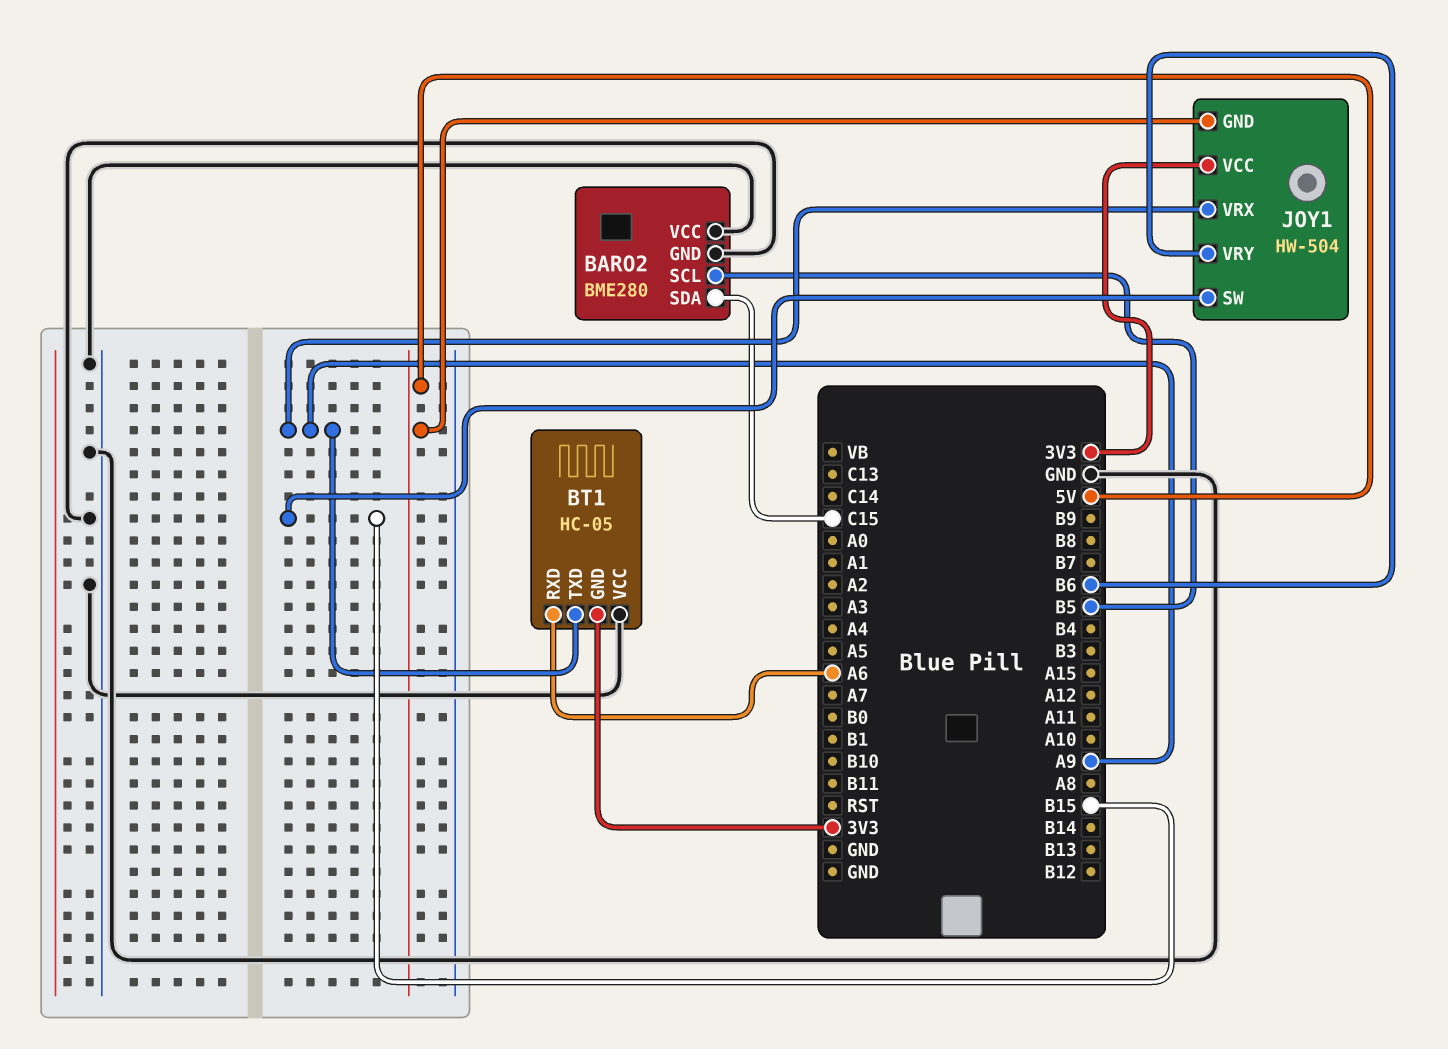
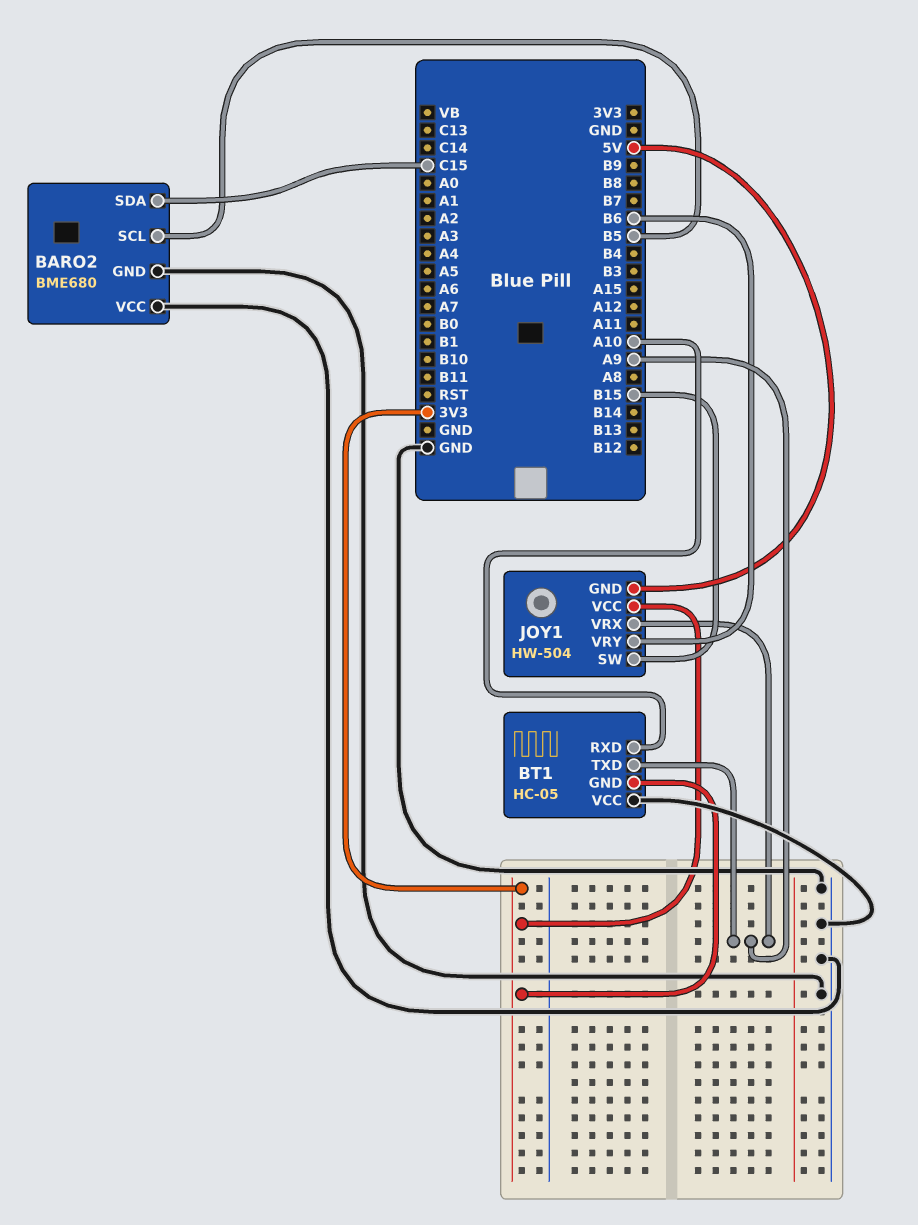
BARO2: BME280 -> BME680
BT1 pin RXD: A6 -> A10

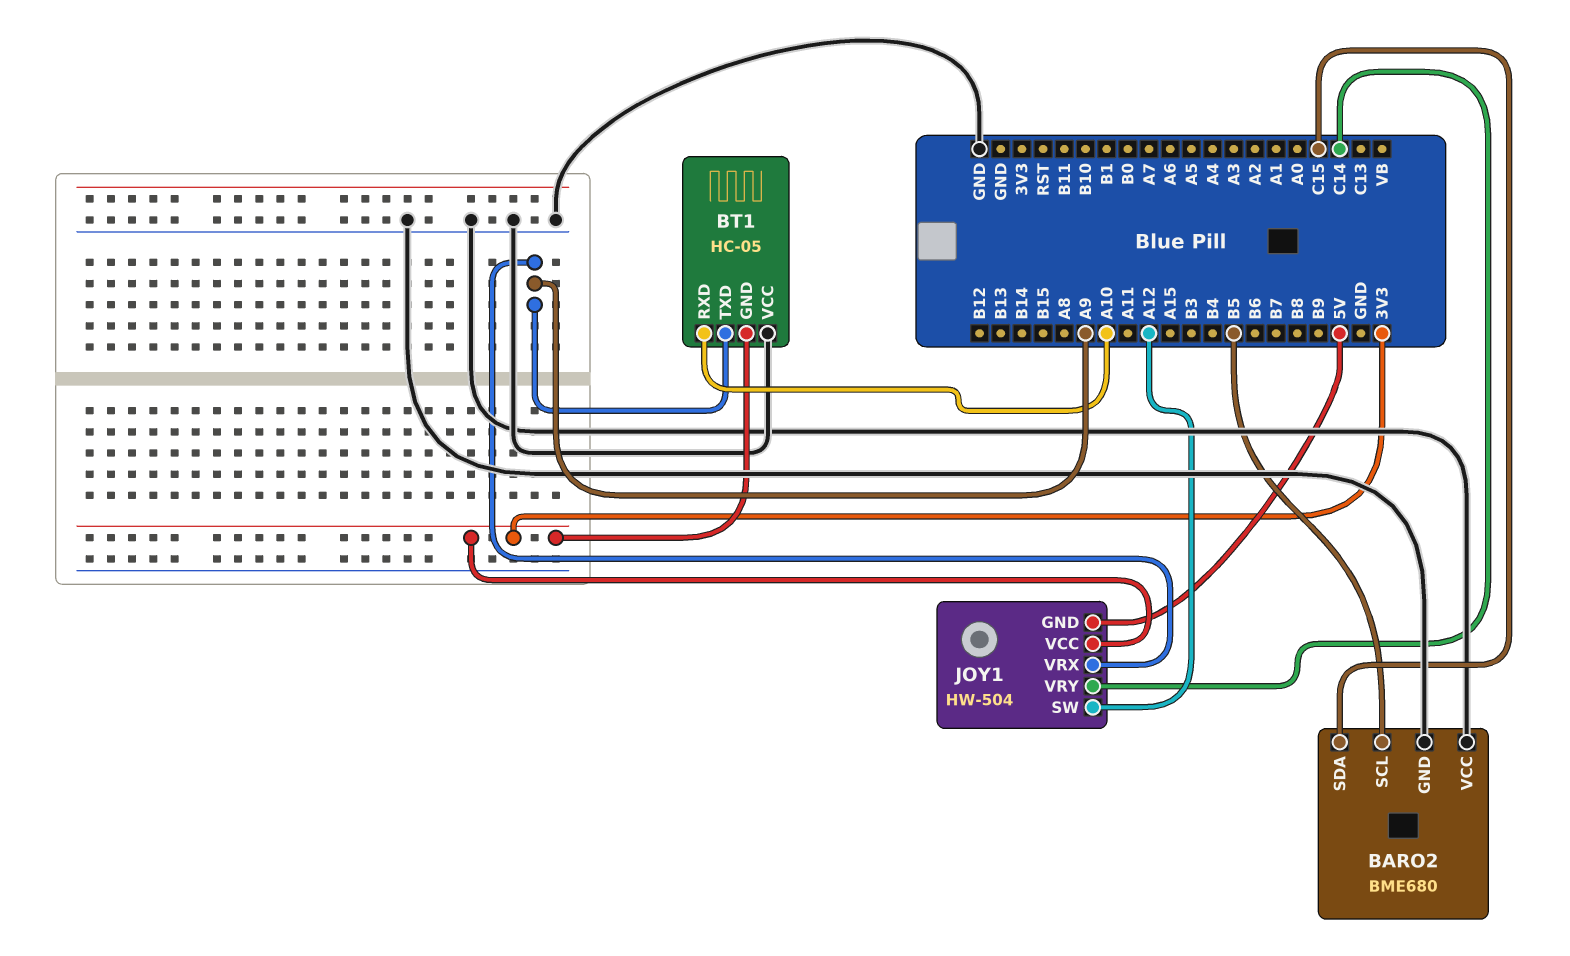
JOY1 pin SW: B15 -> A12
JOY1 pin VRY: B6 -> C14

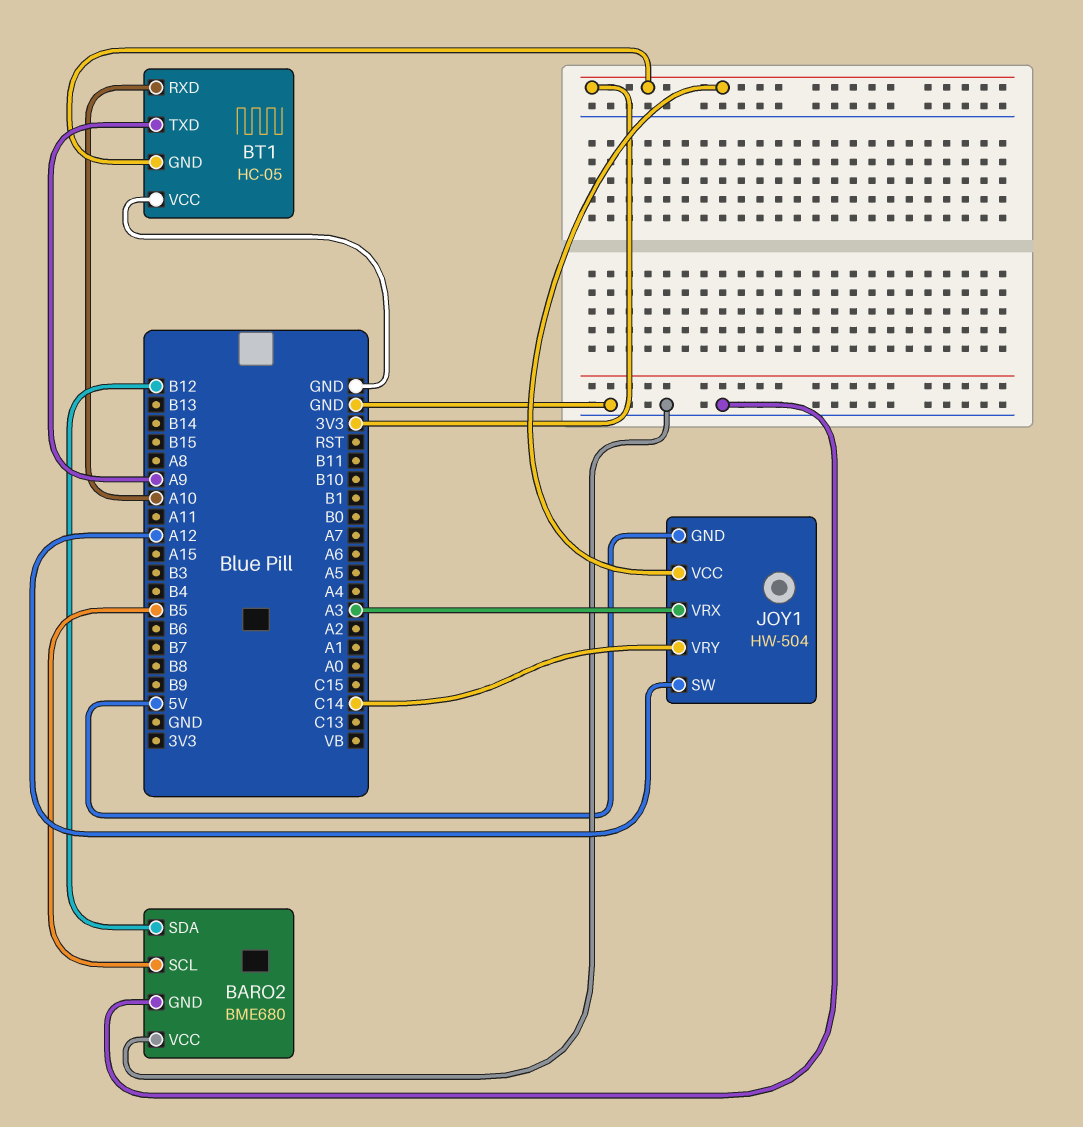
BARO2 pin SDA: C15 -> B12
JOY1 pin VRX: A9 -> A3

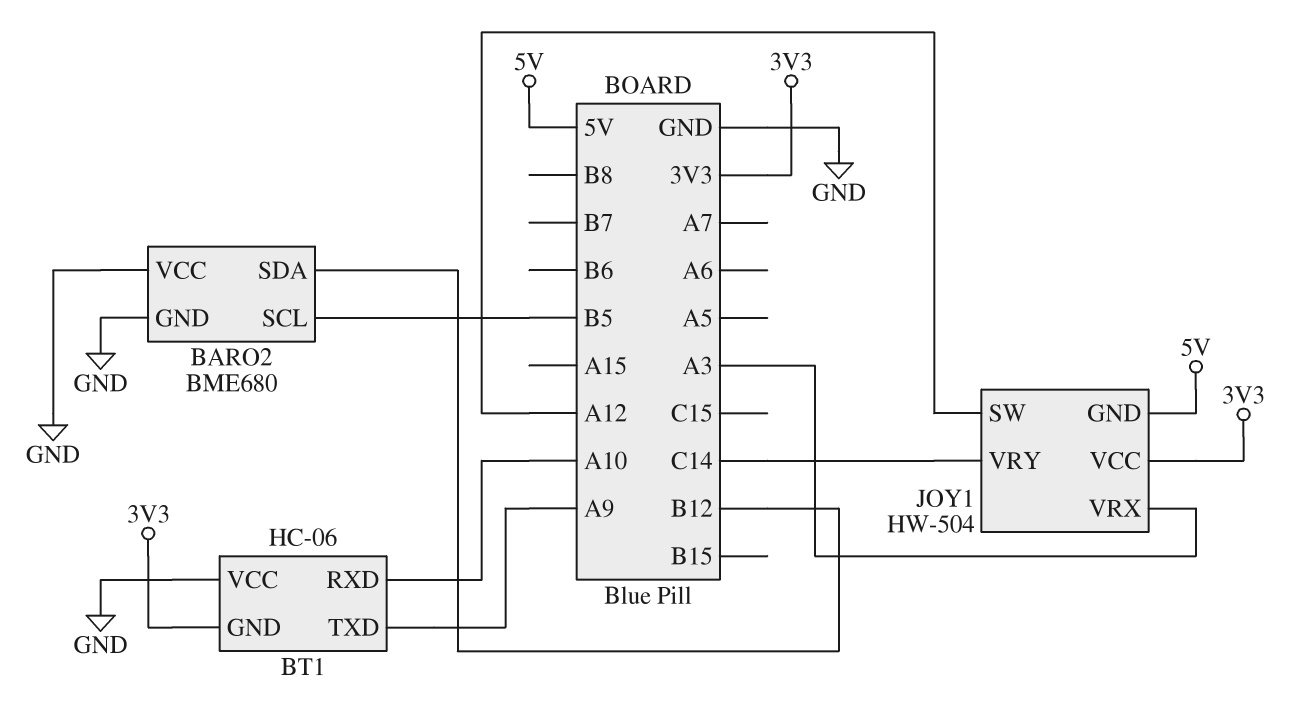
BT1: HC-05 -> HC-06

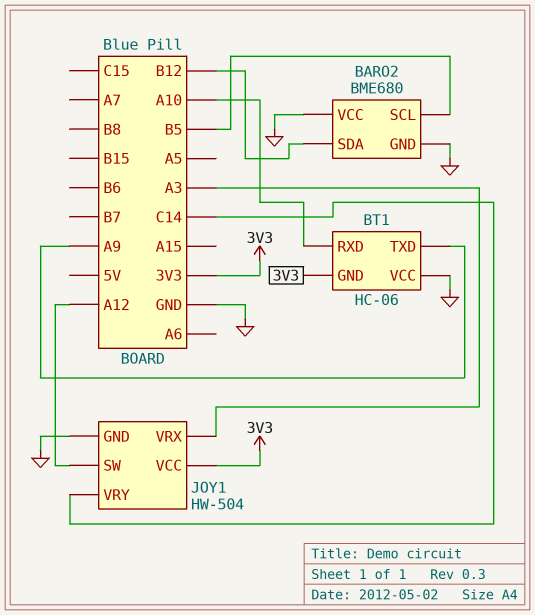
JOY1 pin GND: 5V -> GND

